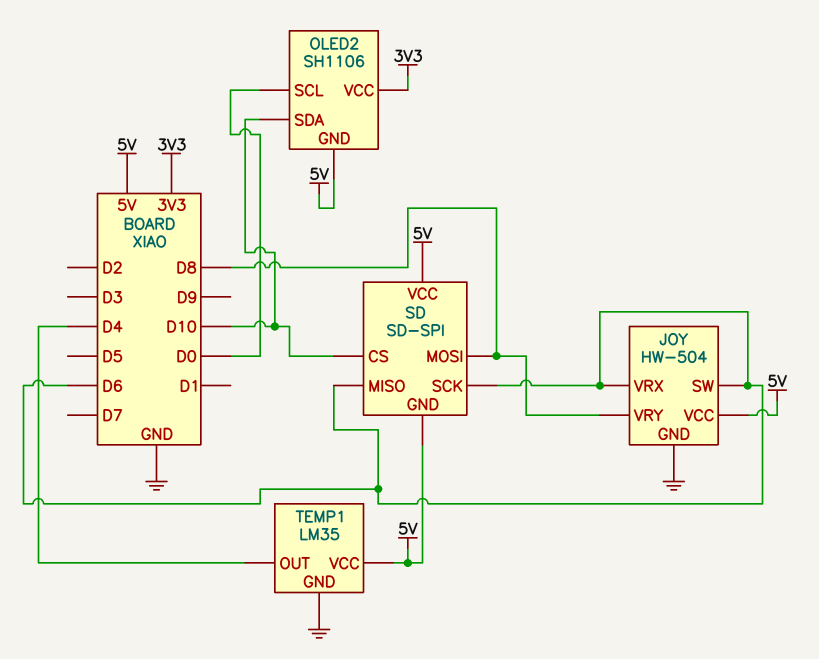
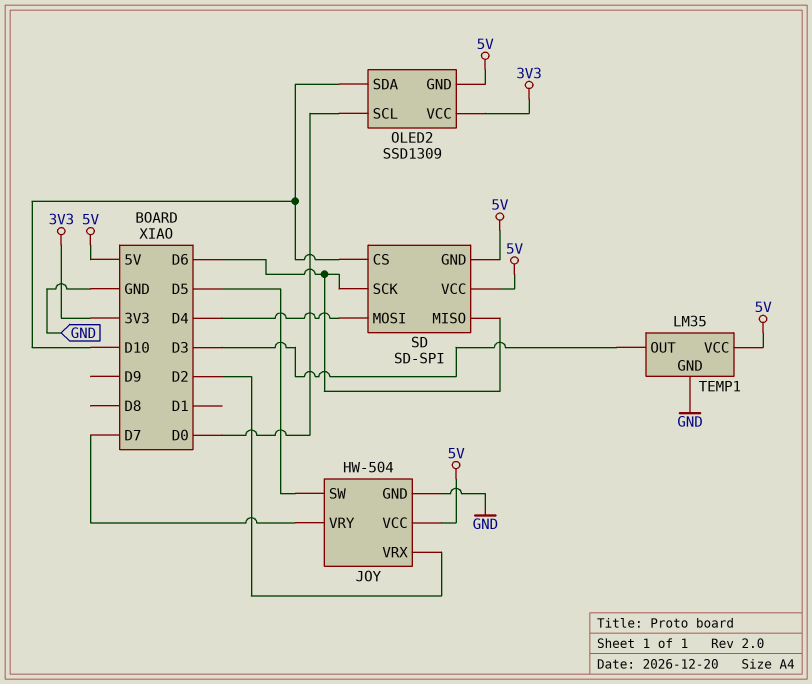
JOY pin SW: D6 -> D5
JOY pin VRX: D6 -> D2
JOY pin VRY: D8 -> D7
OLED2: SH1106 -> SSD1309
SD pin MOSI: D8 -> D4
TEMP1 pin OUT: D4 -> D3

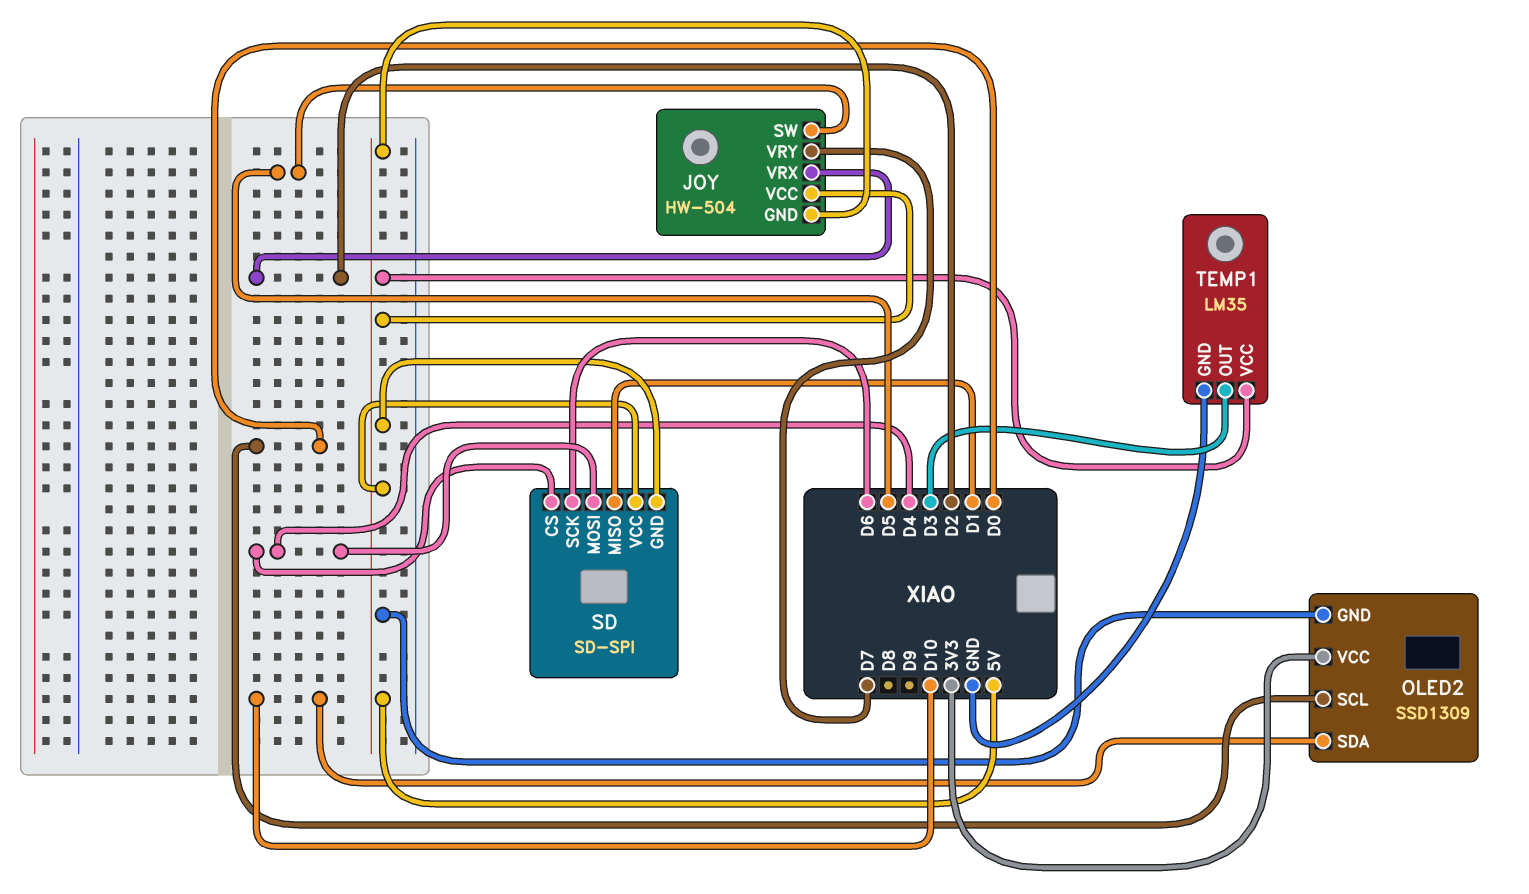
JOY pin GND: GND -> 5V
SD pin CS: D10 -> D4
SD pin MISO: D6 -> D1

